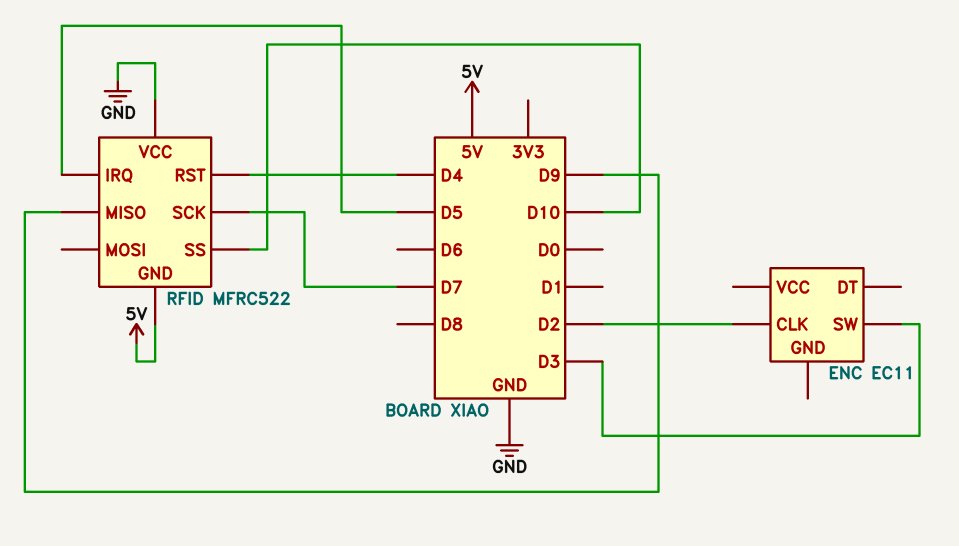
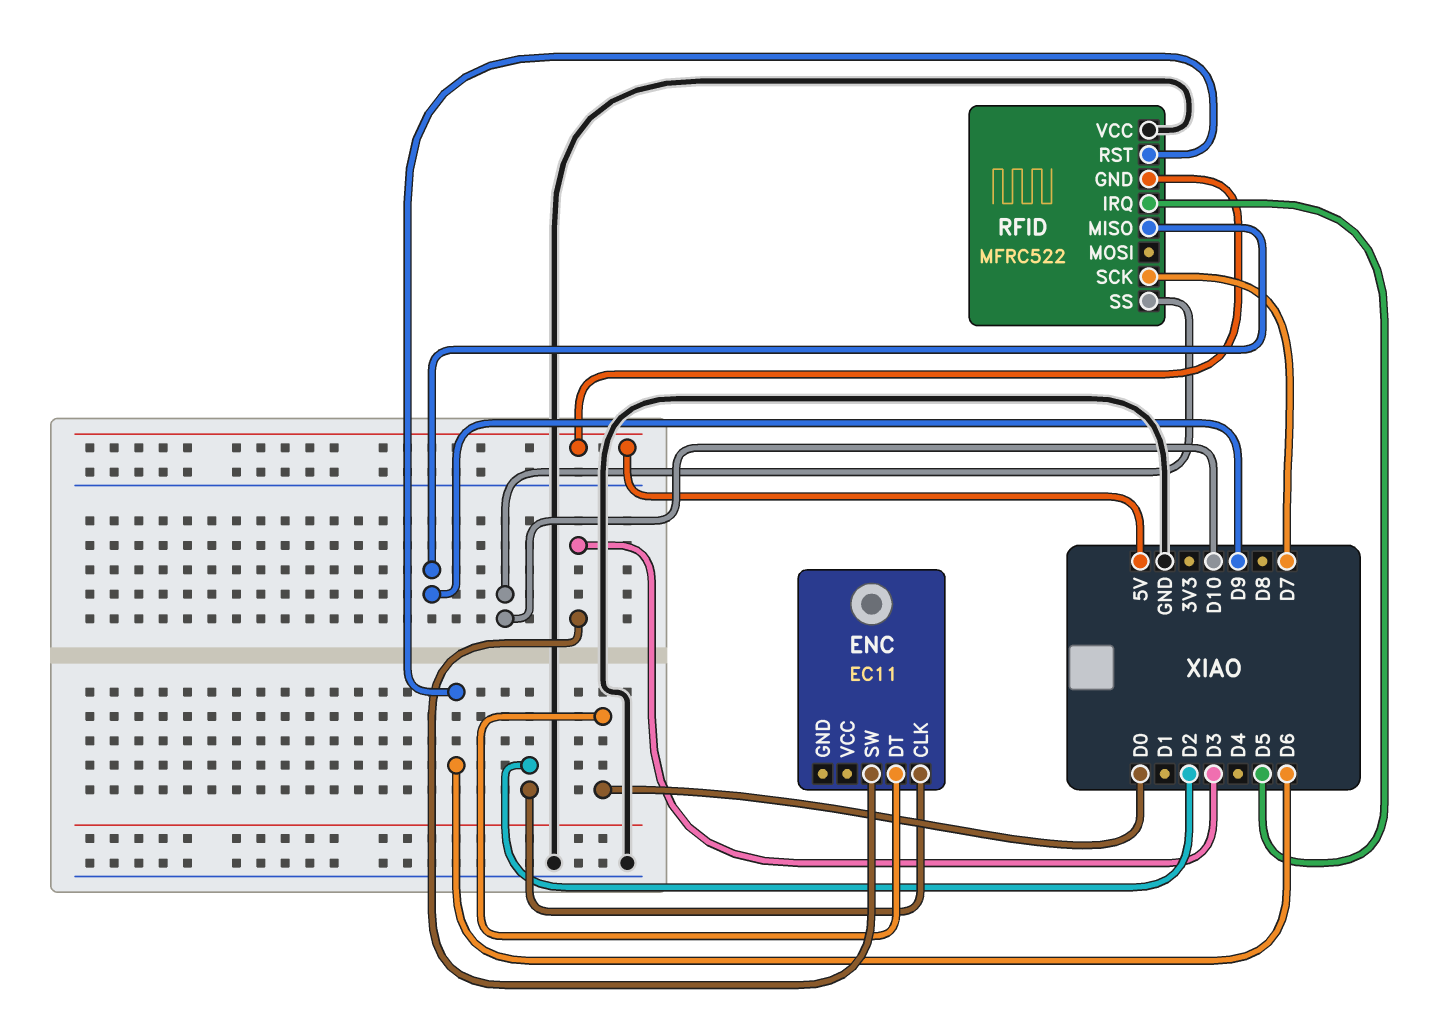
ENC pin DT: none -> D0
RFID pin RST: D4 -> D6

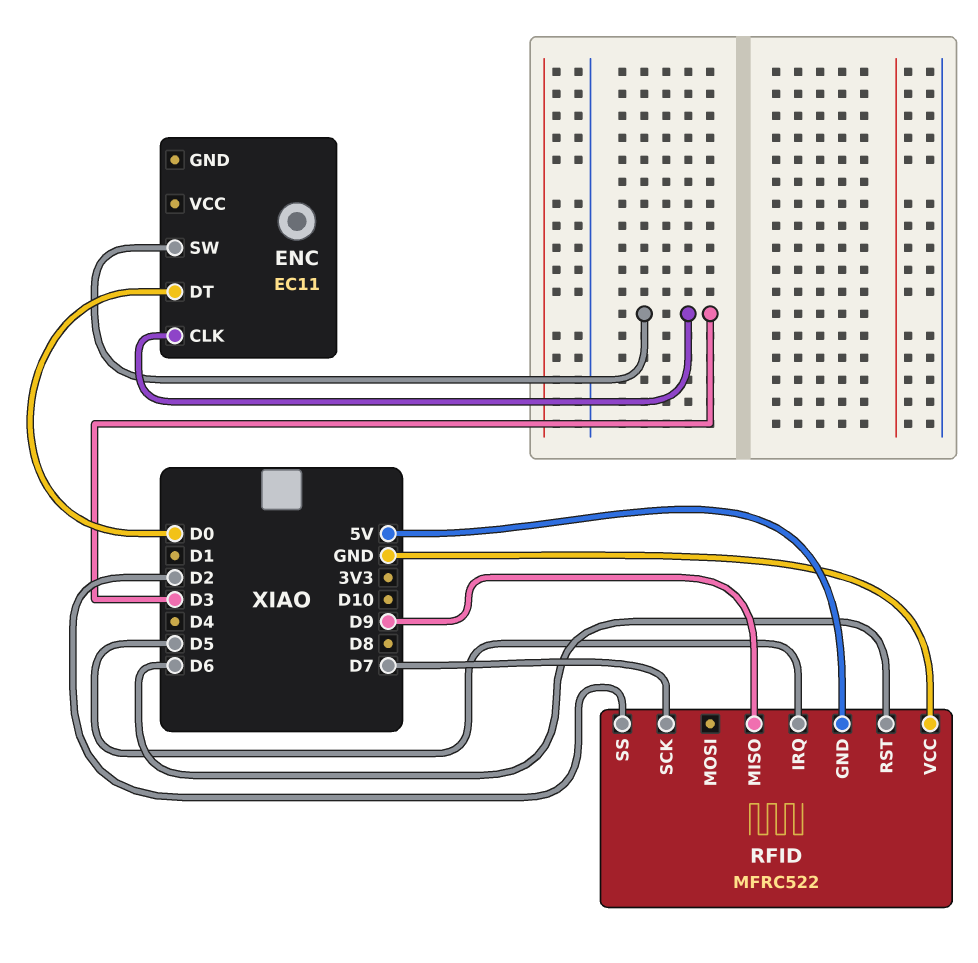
ENC pin CLK: D2 -> D3
RFID pin SS: D10 -> D2

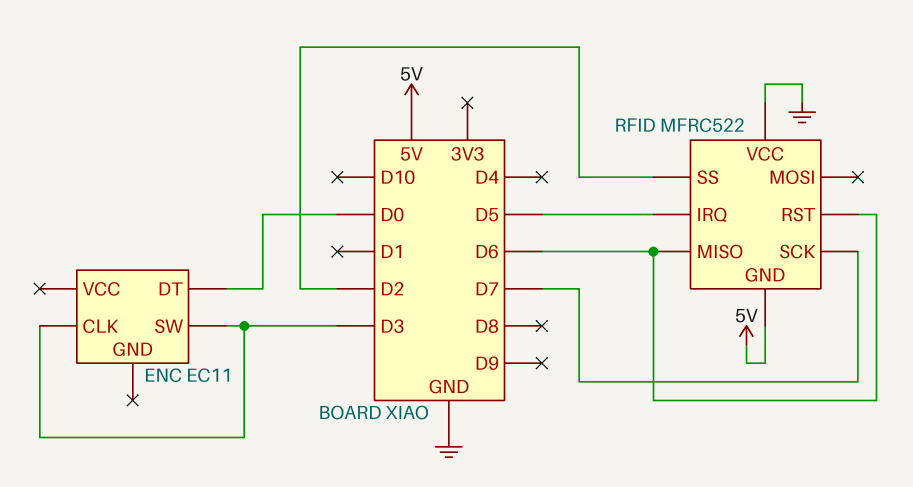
RFID pin MISO: D9 -> D6

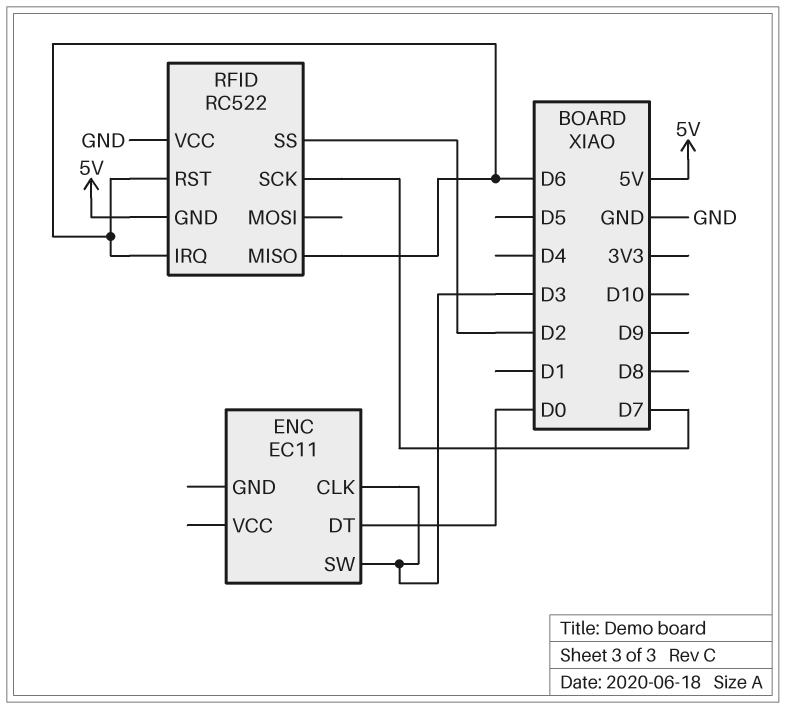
RFID: MFRC522 -> RC522
RFID pin IRQ: D5 -> D6

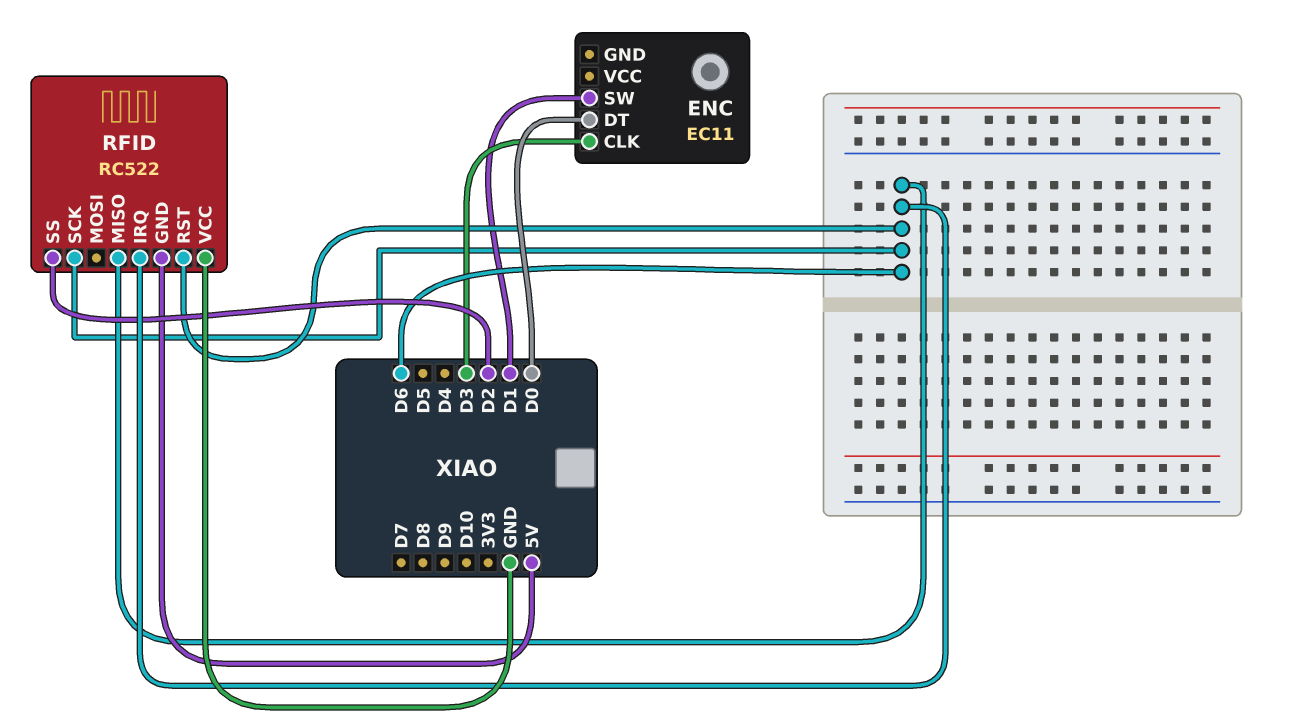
ENC pin SW: D3 -> D1
RFID pin SCK: D7 -> D6

